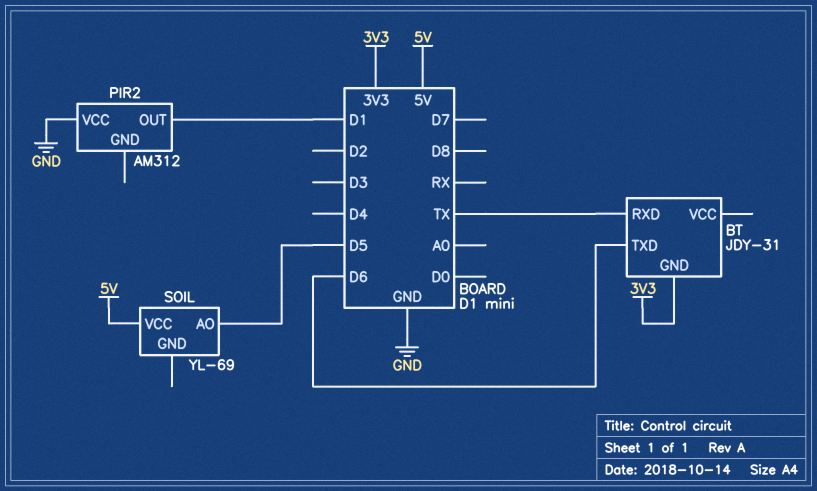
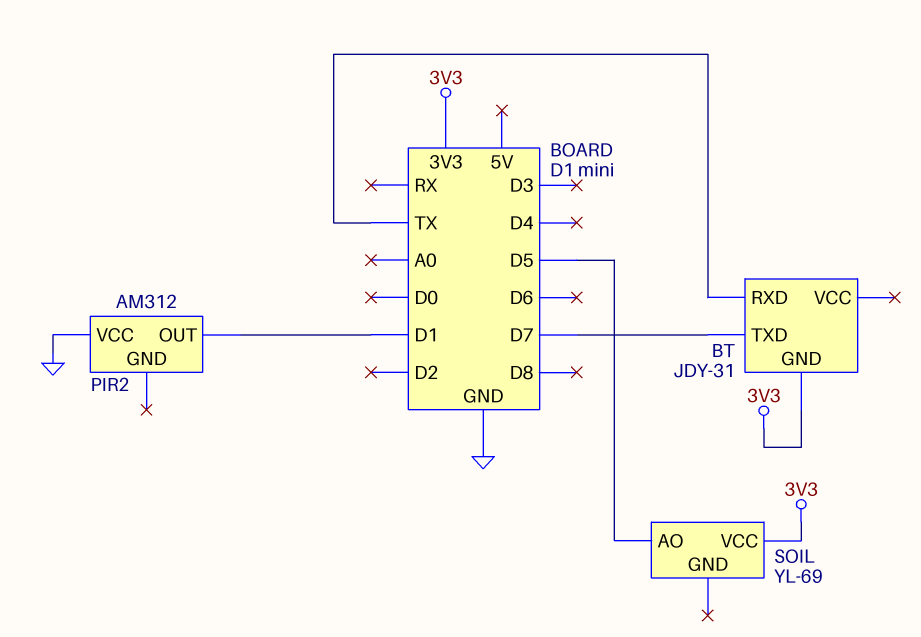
BT pin TXD: D6 -> D7
SOIL pin VCC: 5V -> 3V3

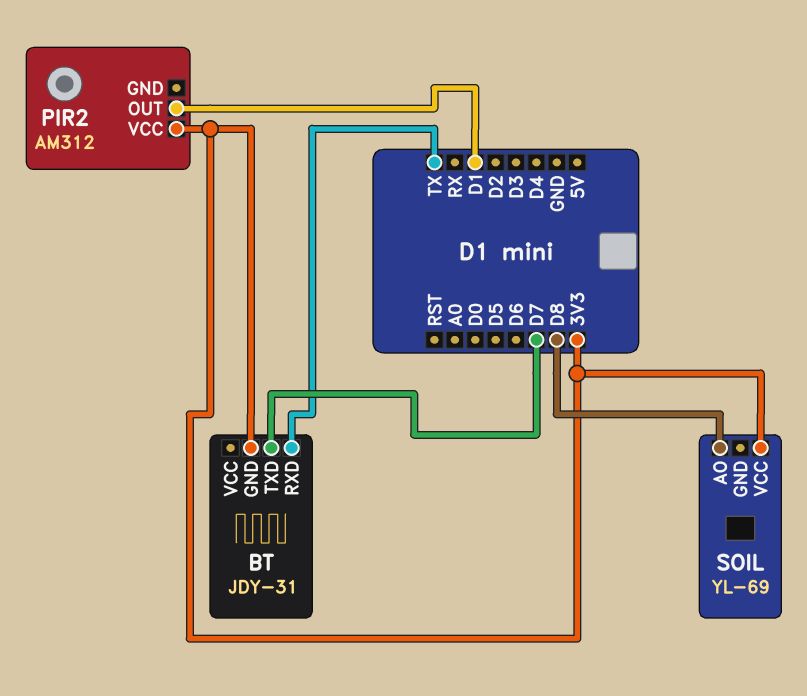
PIR2 pin VCC: GND -> 3V3
SOIL pin AO: D5 -> D8

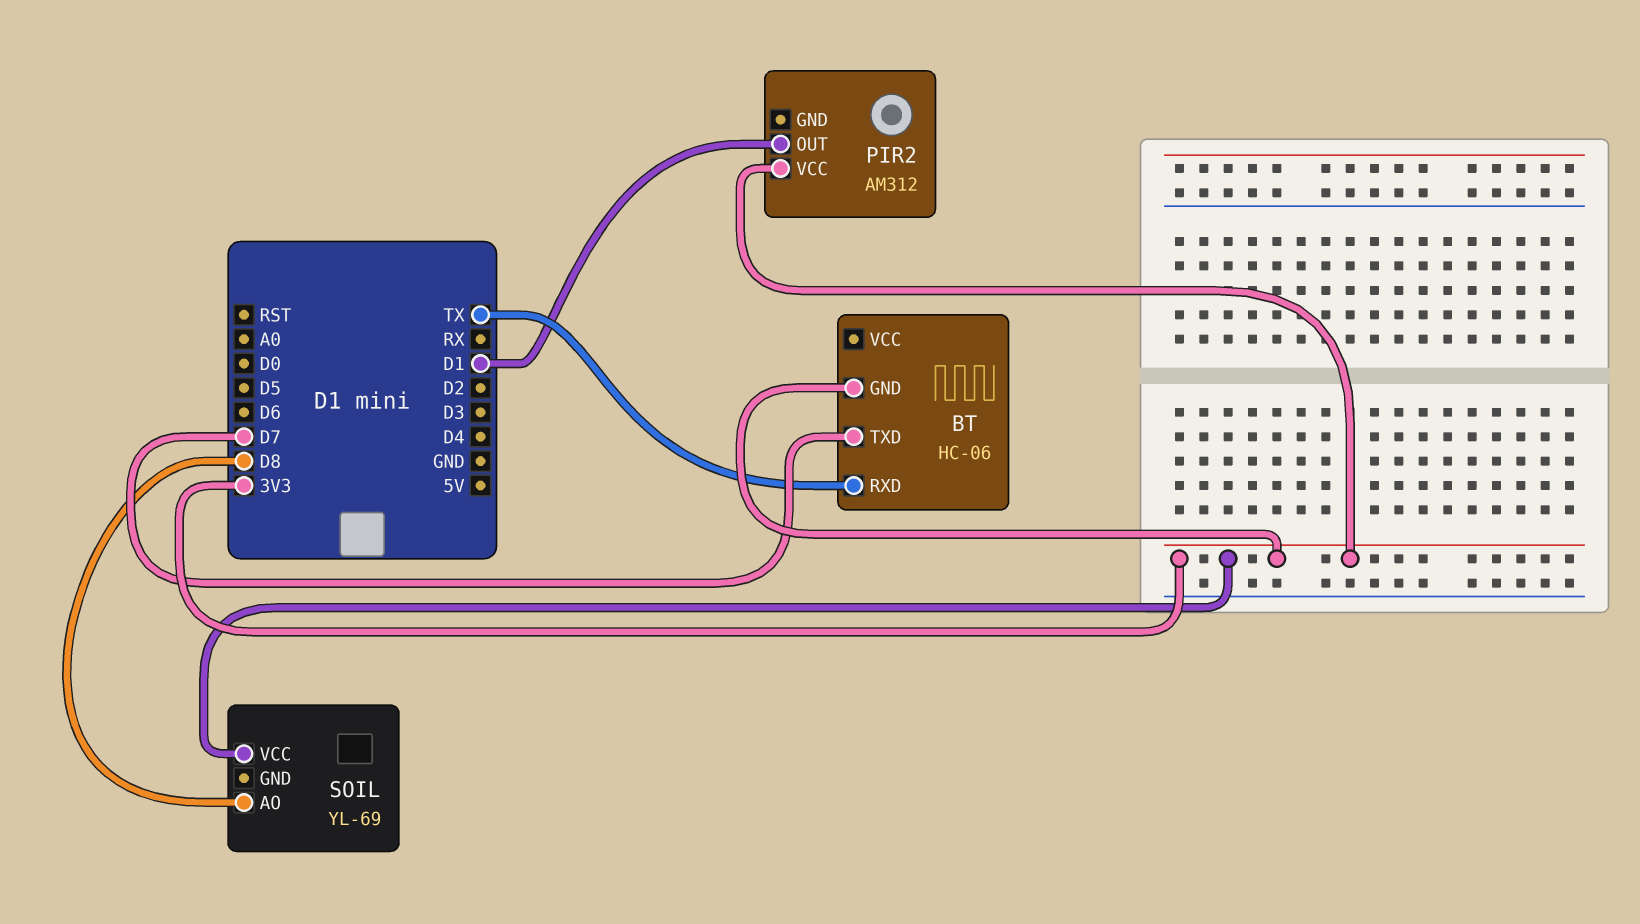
BT: JDY-31 -> HC-06

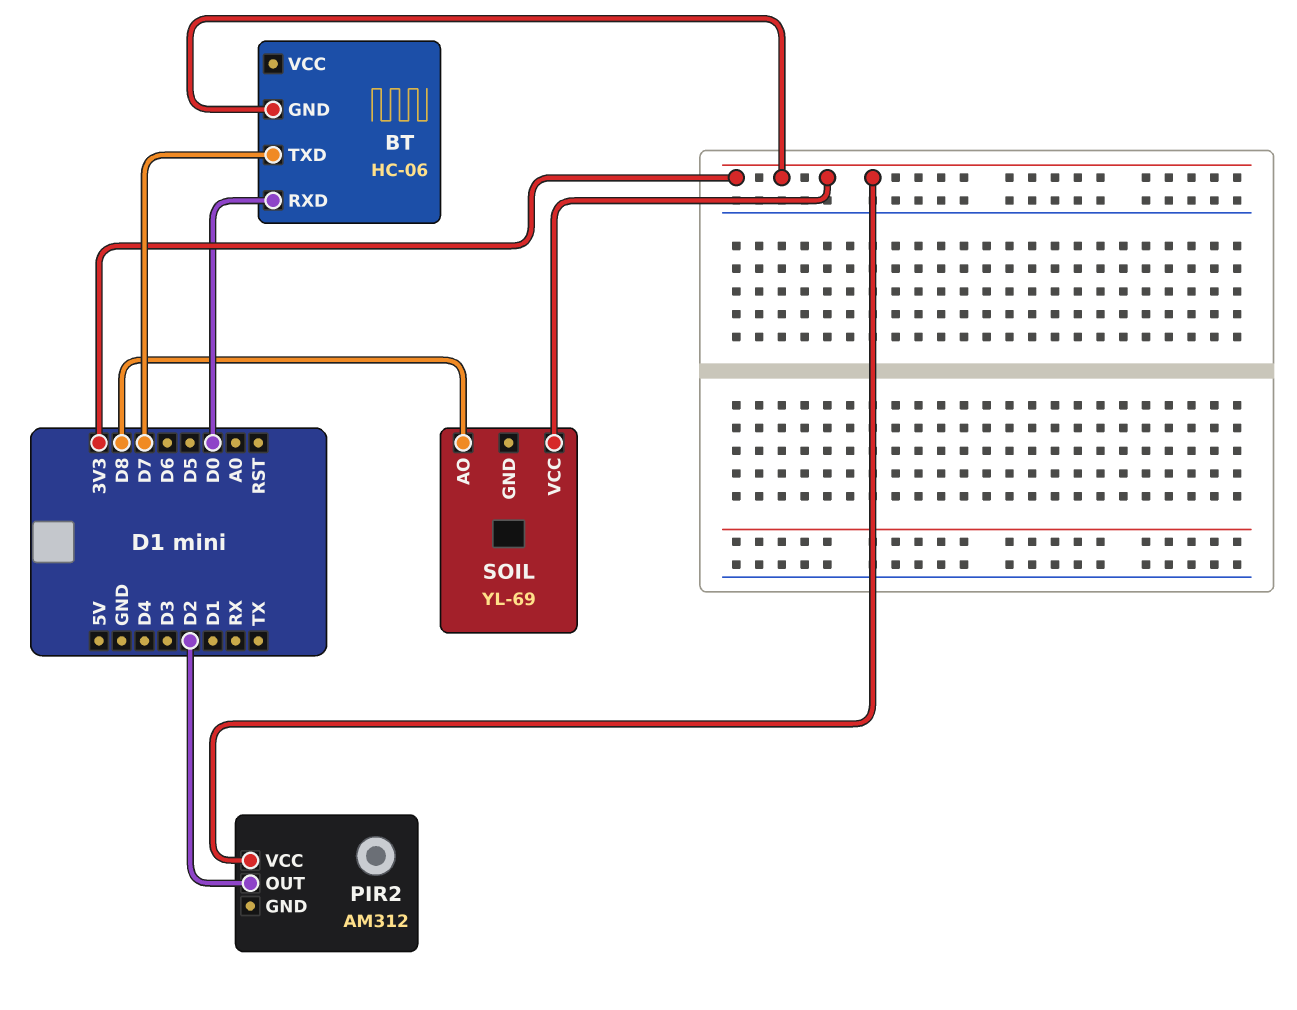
BT pin RXD: TX -> D0
PIR2 pin OUT: D1 -> D2

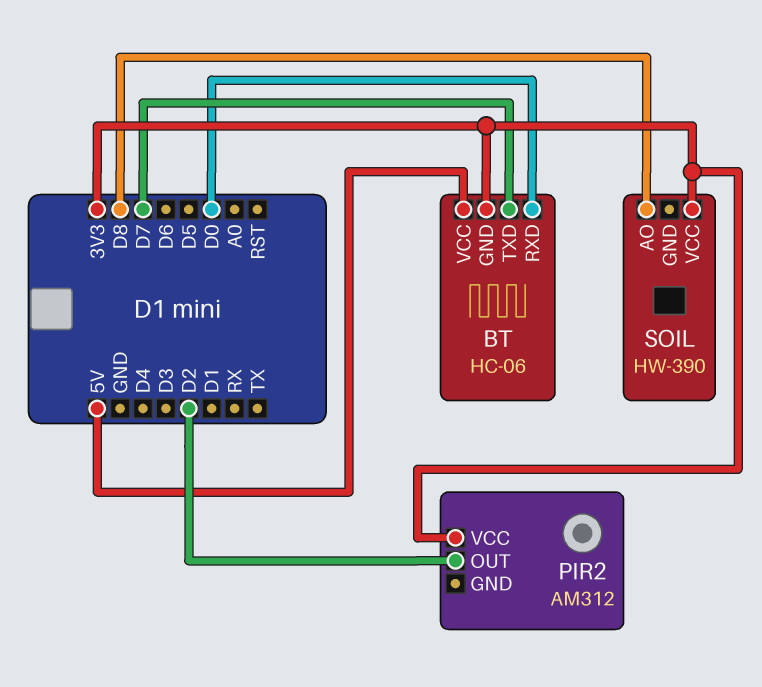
BT pin VCC: none -> 5V
SOIL: YL-69 -> HW-390

